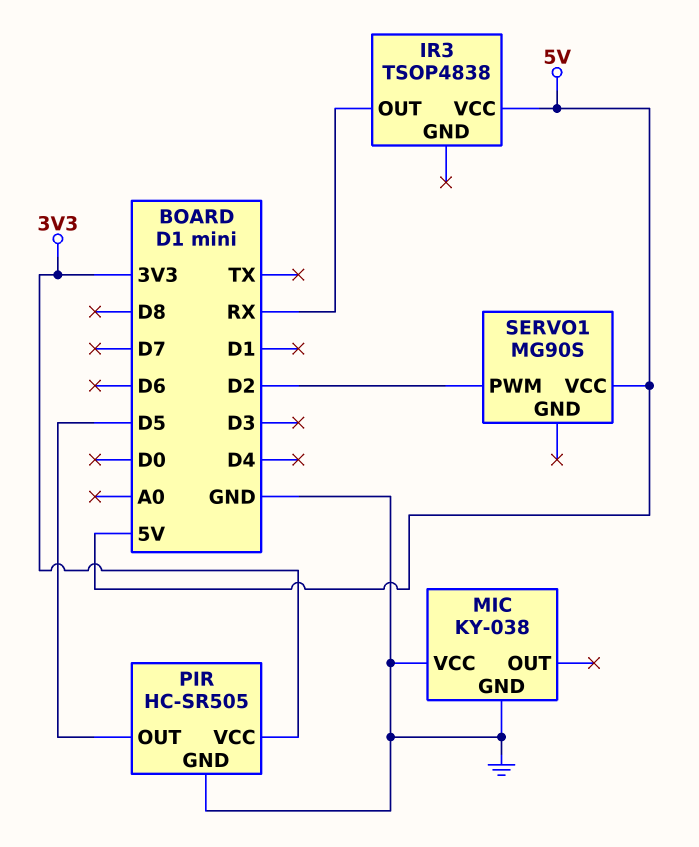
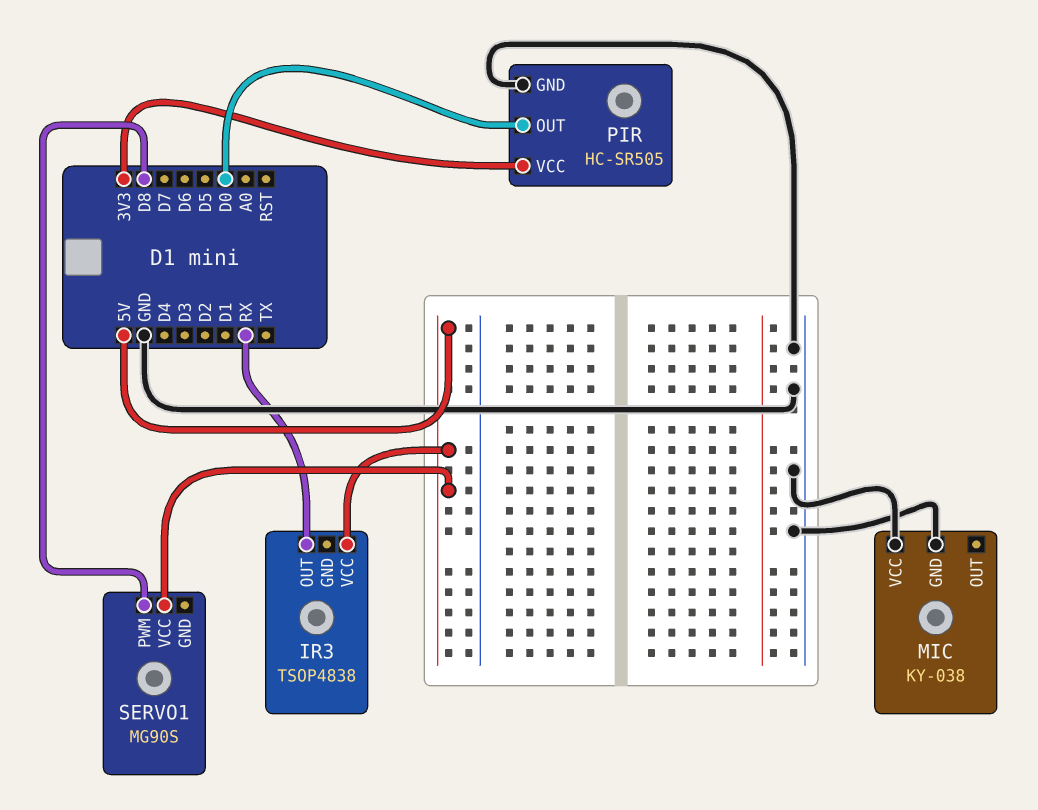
PIR pin OUT: D5 -> D0
SERVO1 pin PWM: D2 -> D8

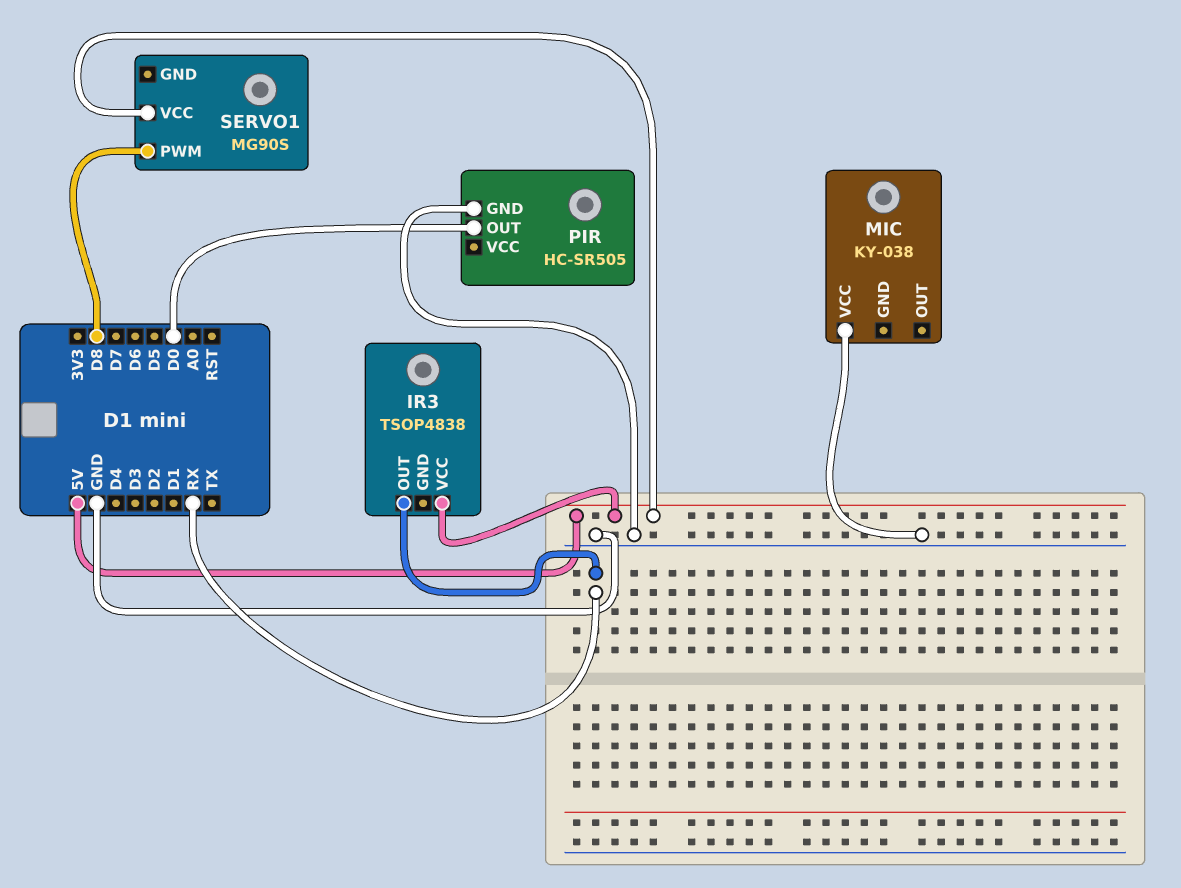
MIC pin GND: GND -> none
PIR pin VCC: 3V3 -> none

